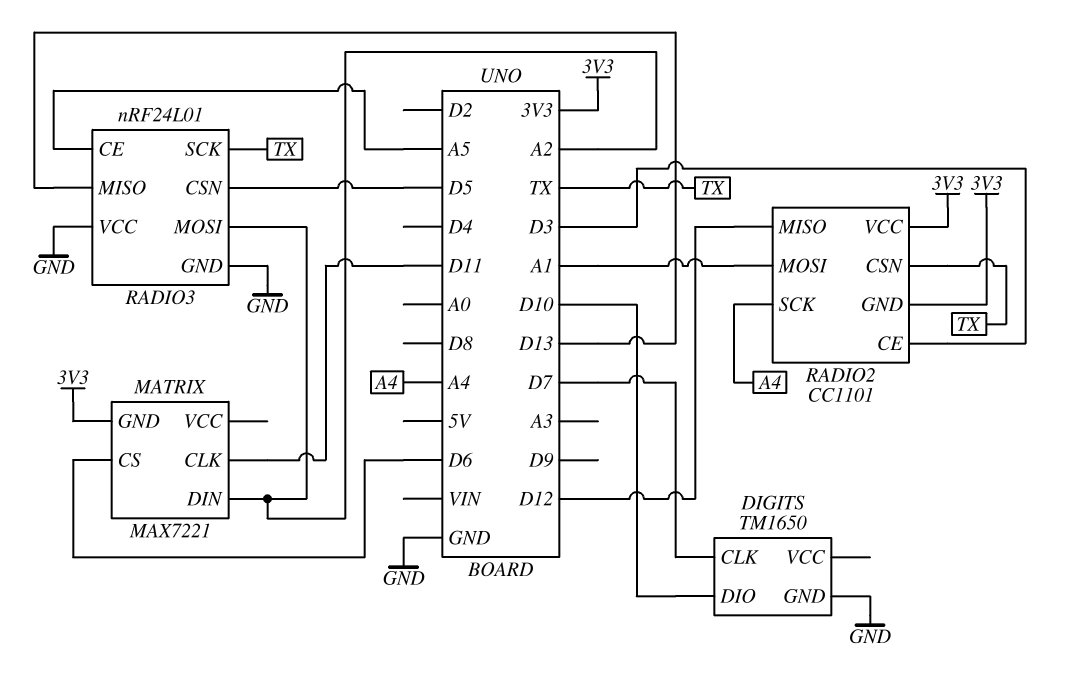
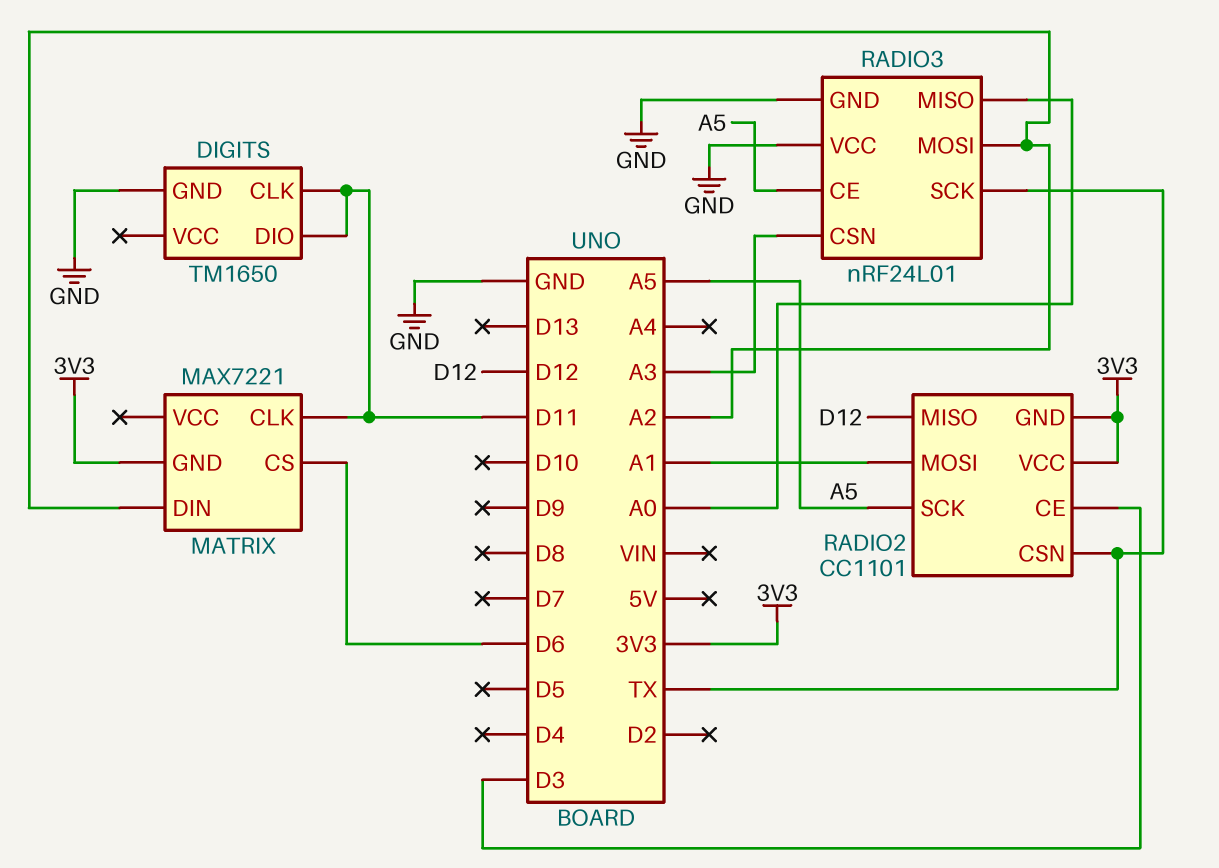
DIGITS pin CLK: D7 -> D11
DIGITS pin DIO: D10 -> D11
RADIO2 pin SCK: A4 -> A5
RADIO3 pin CSN: D5 -> A3
RADIO3 pin MISO: D13 -> A0

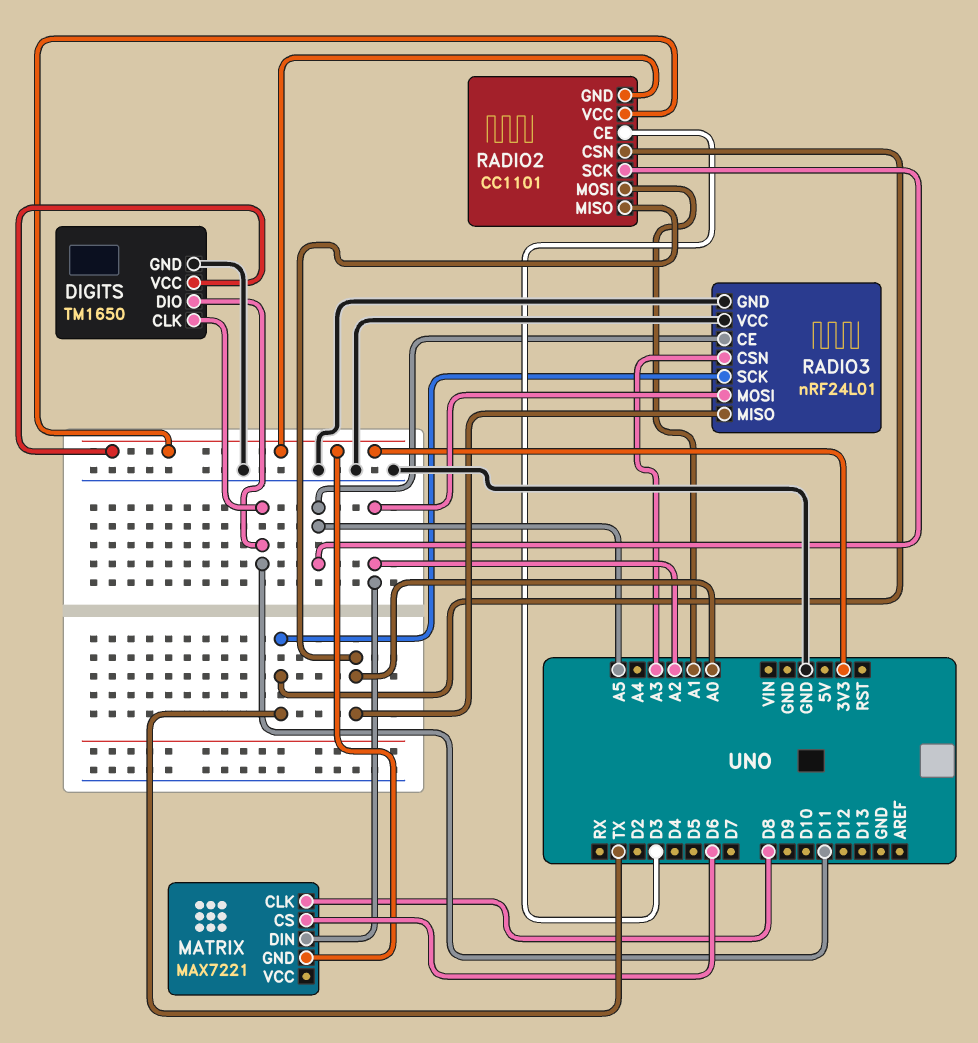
DIGITS pin VCC: none -> 3V3
MATRIX pin CLK: D11 -> D8
RADIO2 pin MISO: D12 -> A0

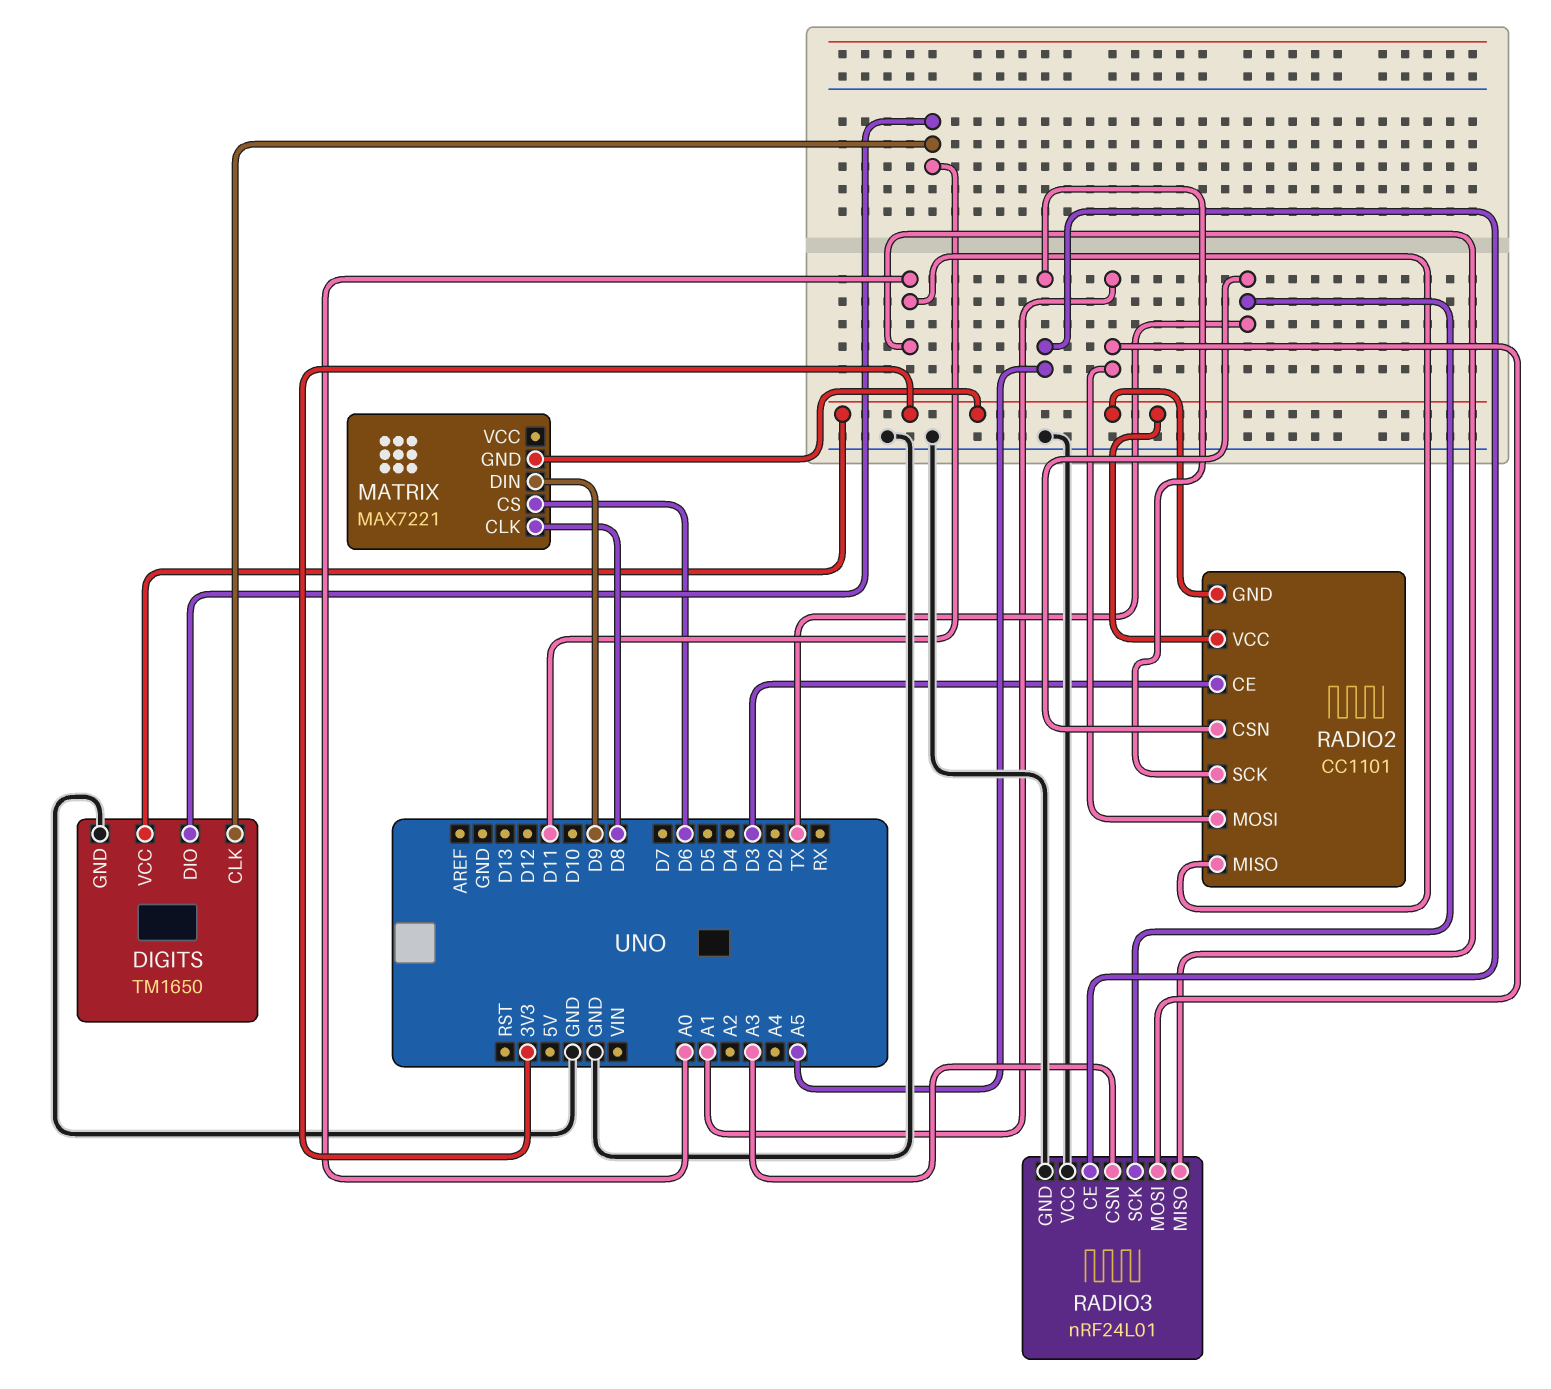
MATRIX pin DIN: A2 -> D9
RADIO3 pin MOSI: A2 -> A1

